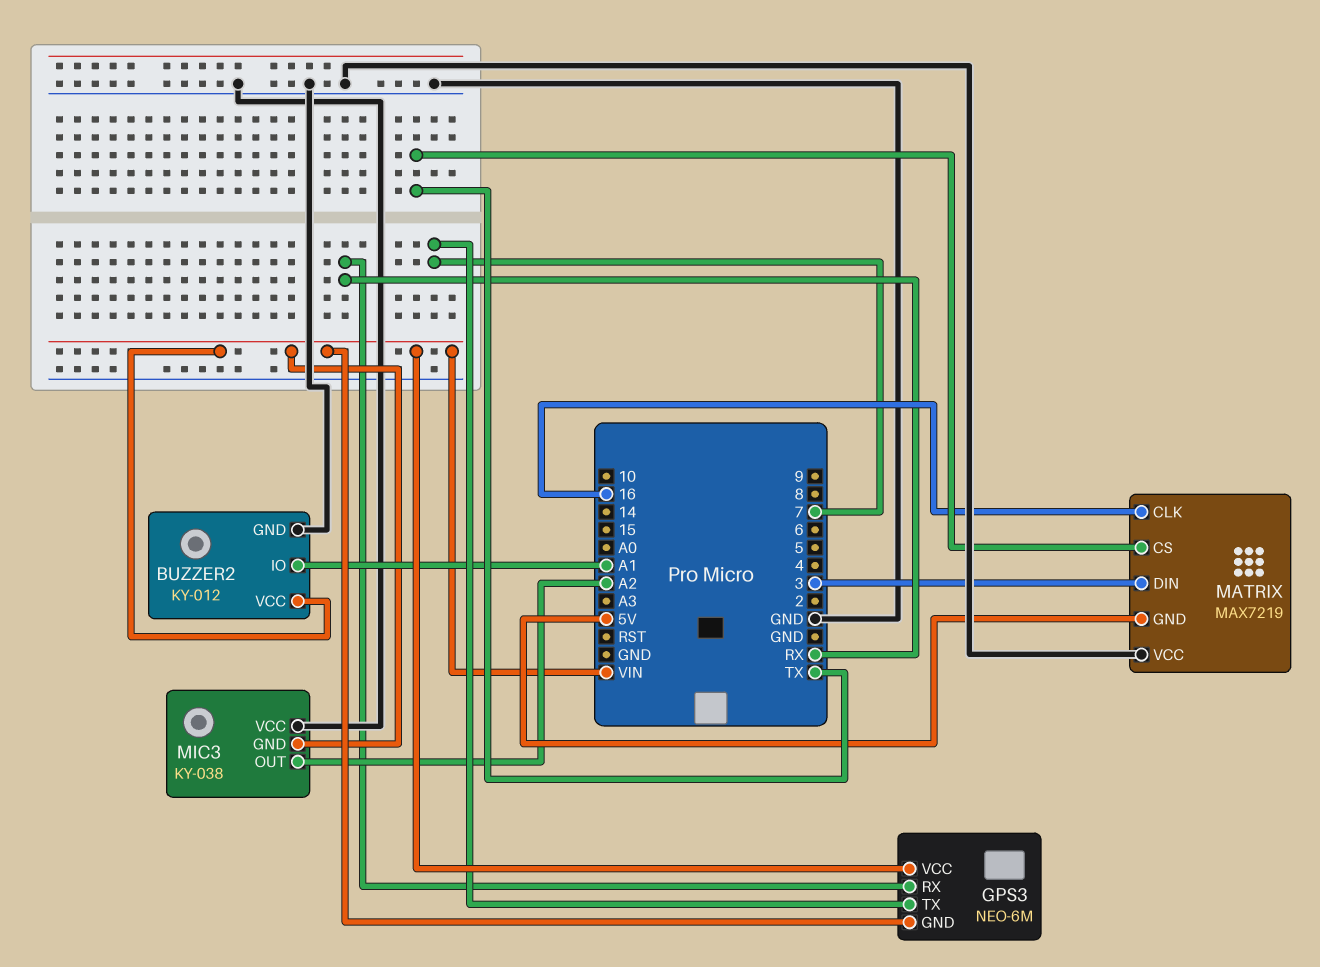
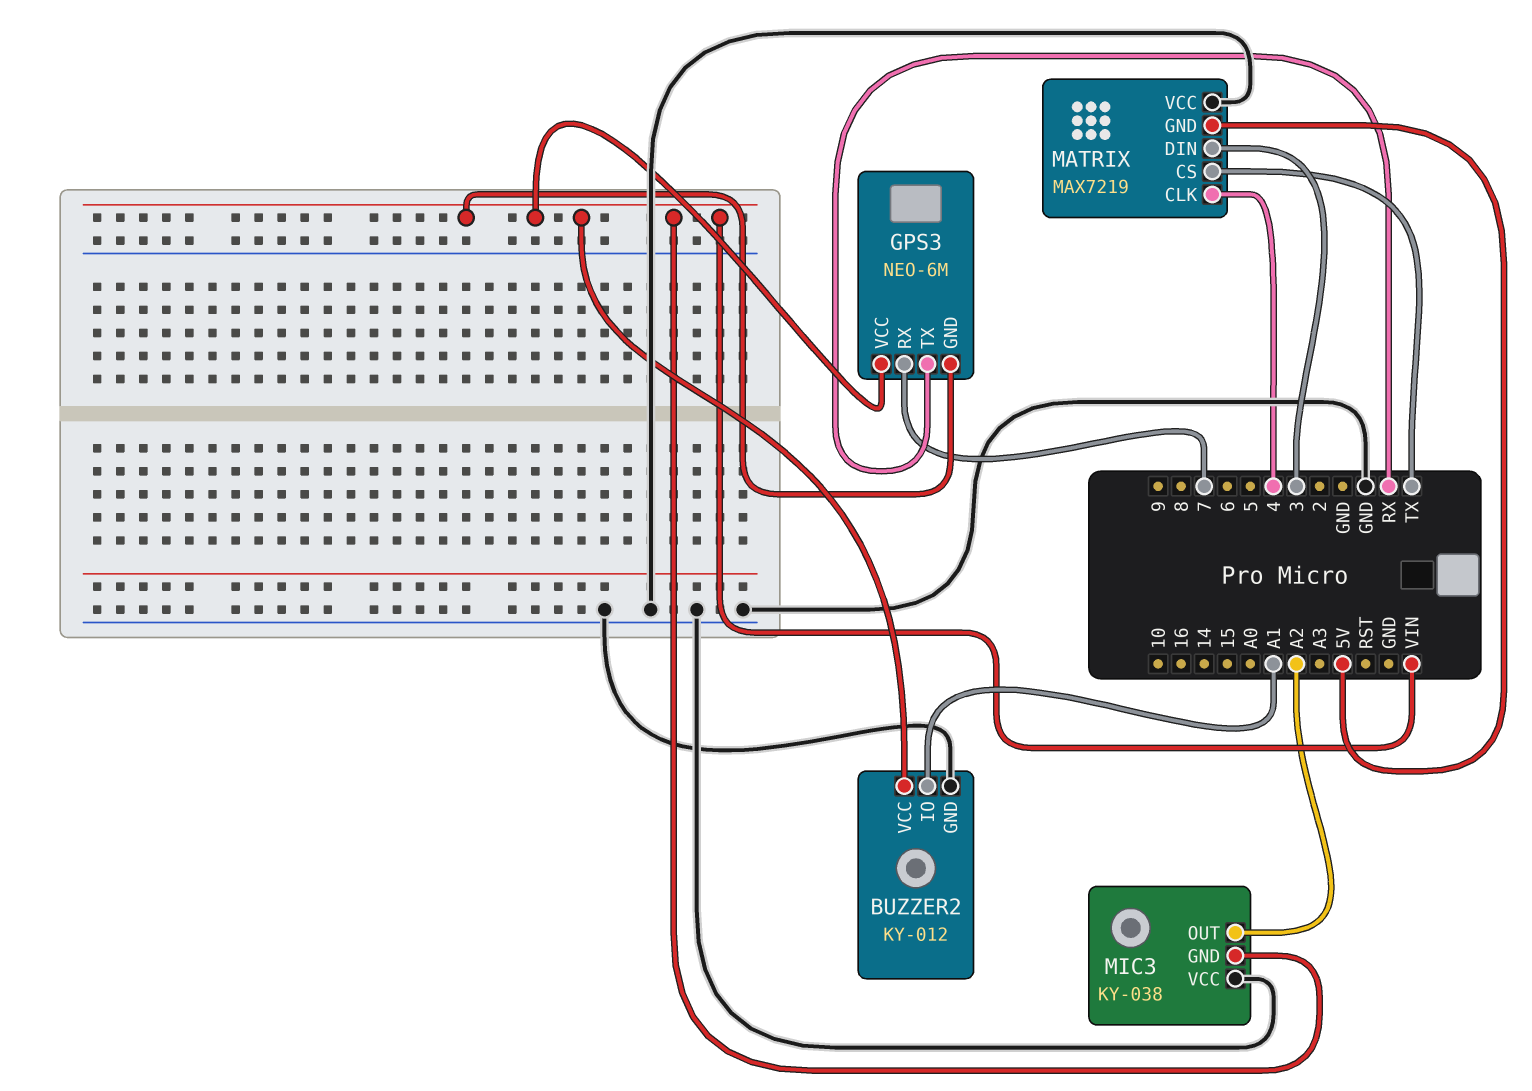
GPS3 pin RX: RX -> 7
GPS3 pin TX: 7 -> RX
MATRIX pin CLK: 16 -> 4

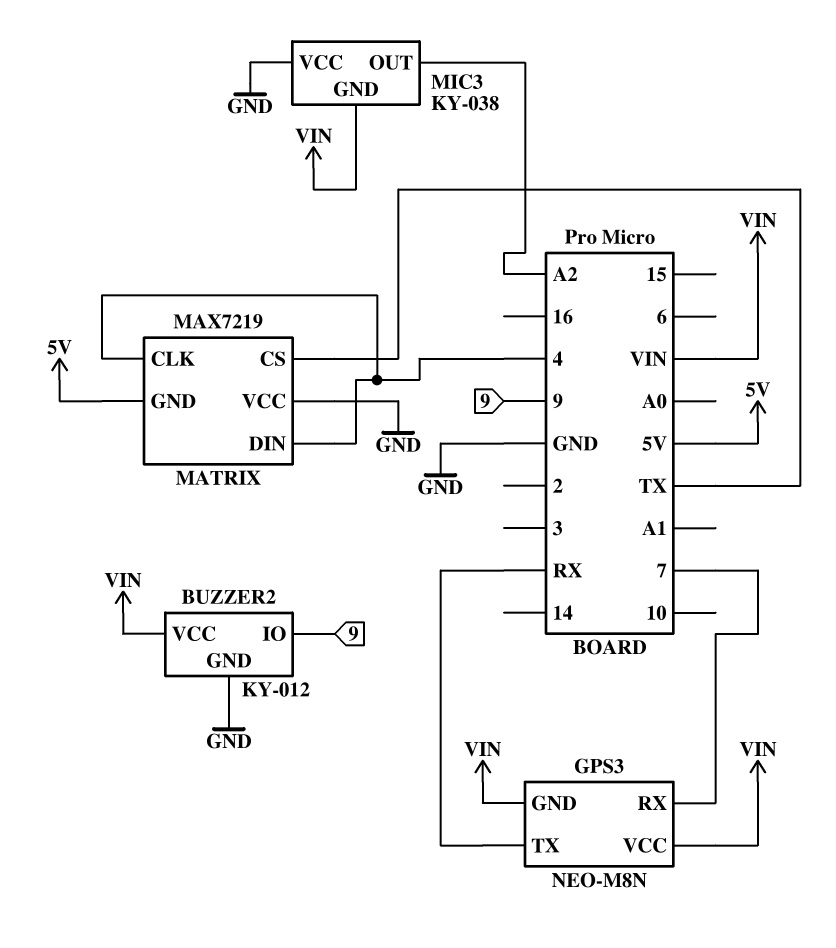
BUZZER2 pin IO: A1 -> 9
GPS3: NEO-6M -> NEO-M8N
MATRIX pin DIN: 3 -> 4

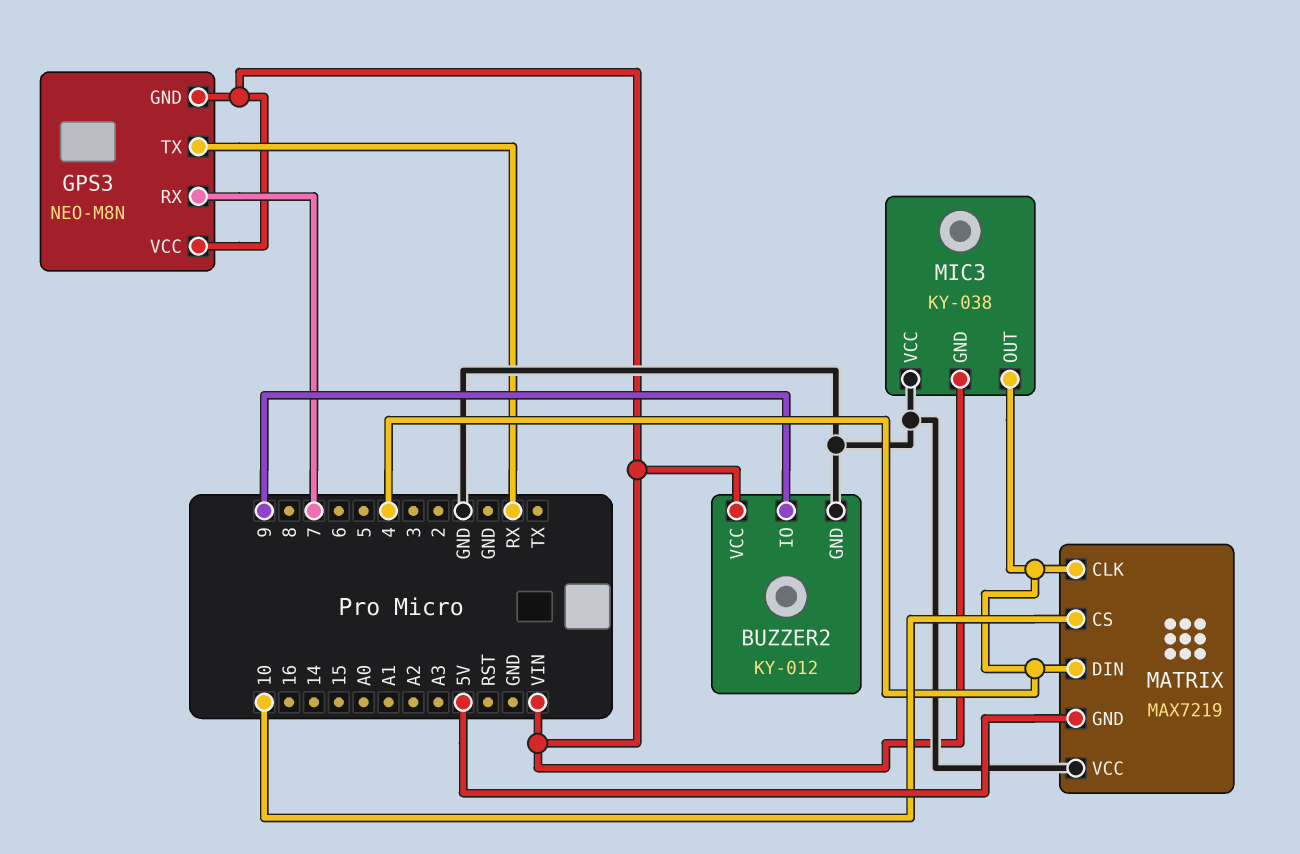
MATRIX pin CS: TX -> 10
MIC3 pin OUT: A2 -> 4

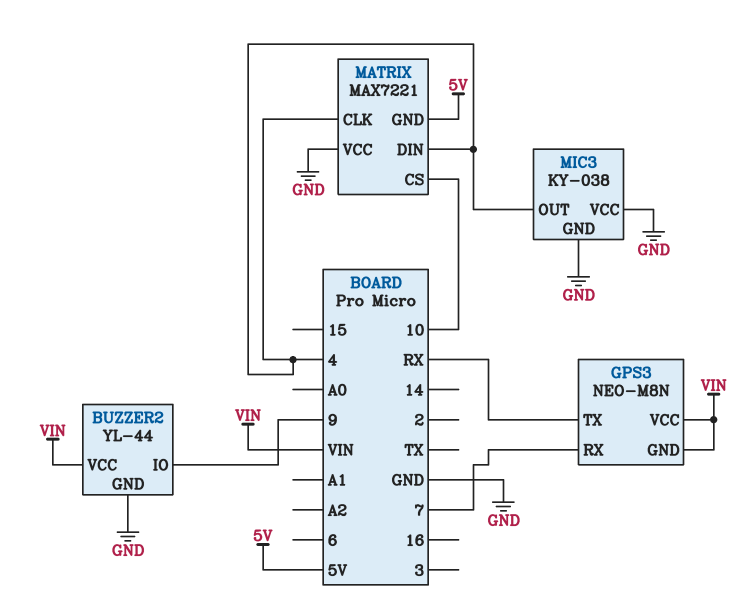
BUZZER2: KY-012 -> YL-44
MATRIX: MAX7219 -> MAX7221
MIC3 pin GND: VIN -> GND

